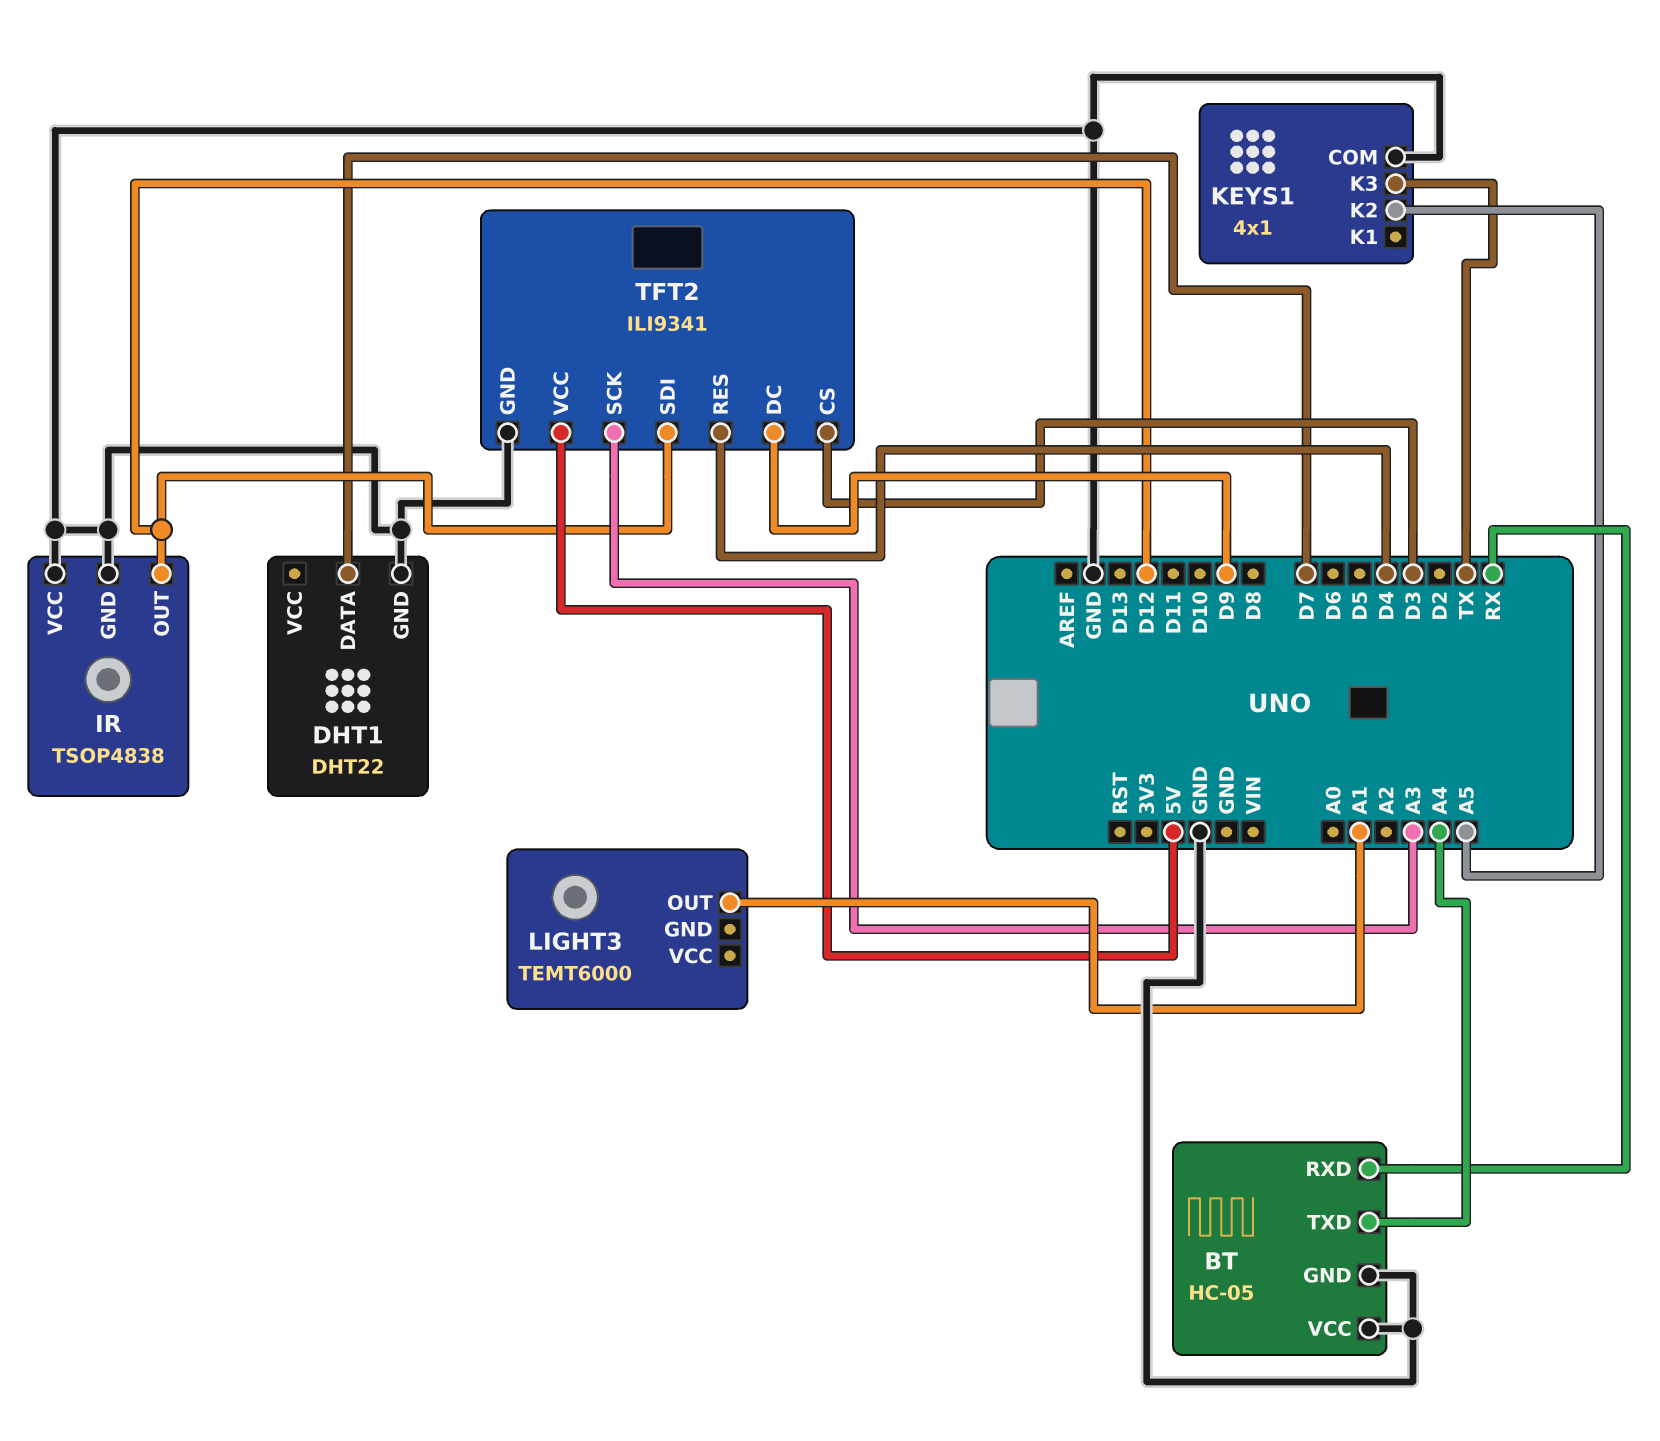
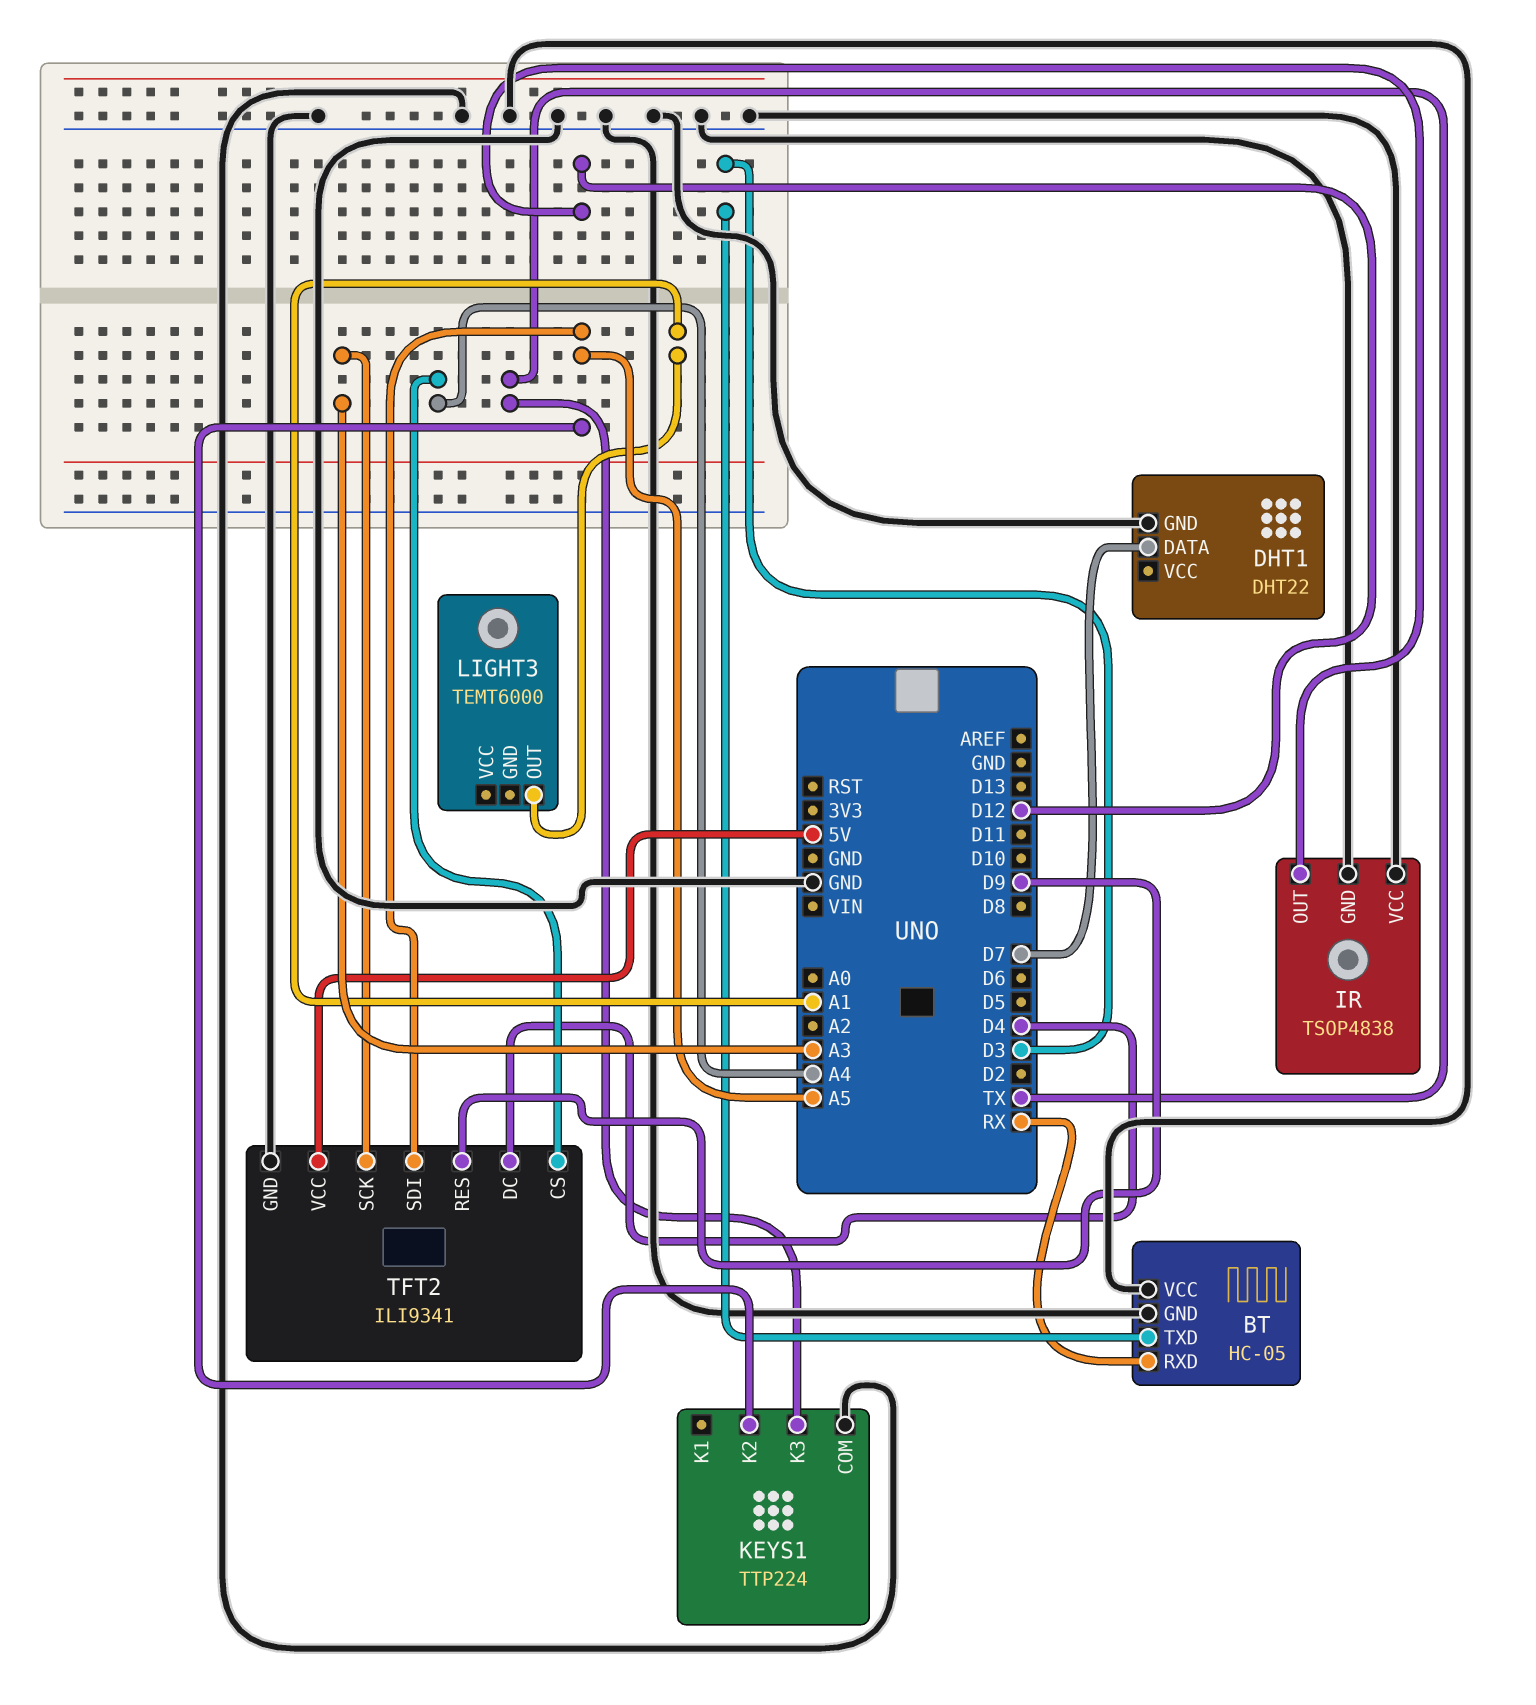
BT pin TXD: A4 -> D3
KEYS1: 4x1 -> TTP224
TFT2 pin CS: D3 -> A4
TFT2 pin DC: D9 -> D4
TFT2 pin RES: D4 -> D9
TFT2 pin SDI: D12 -> A5

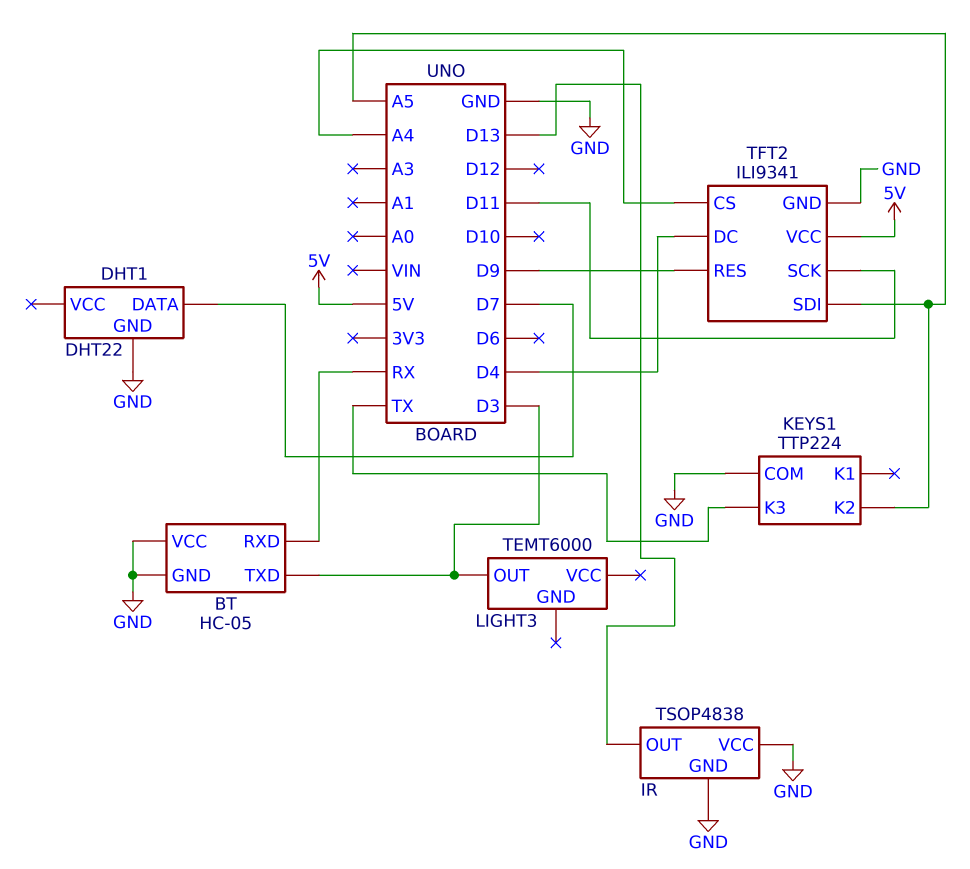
IR pin OUT: D12 -> D13
LIGHT3 pin OUT: A1 -> D3
TFT2 pin SCK: A3 -> D11

